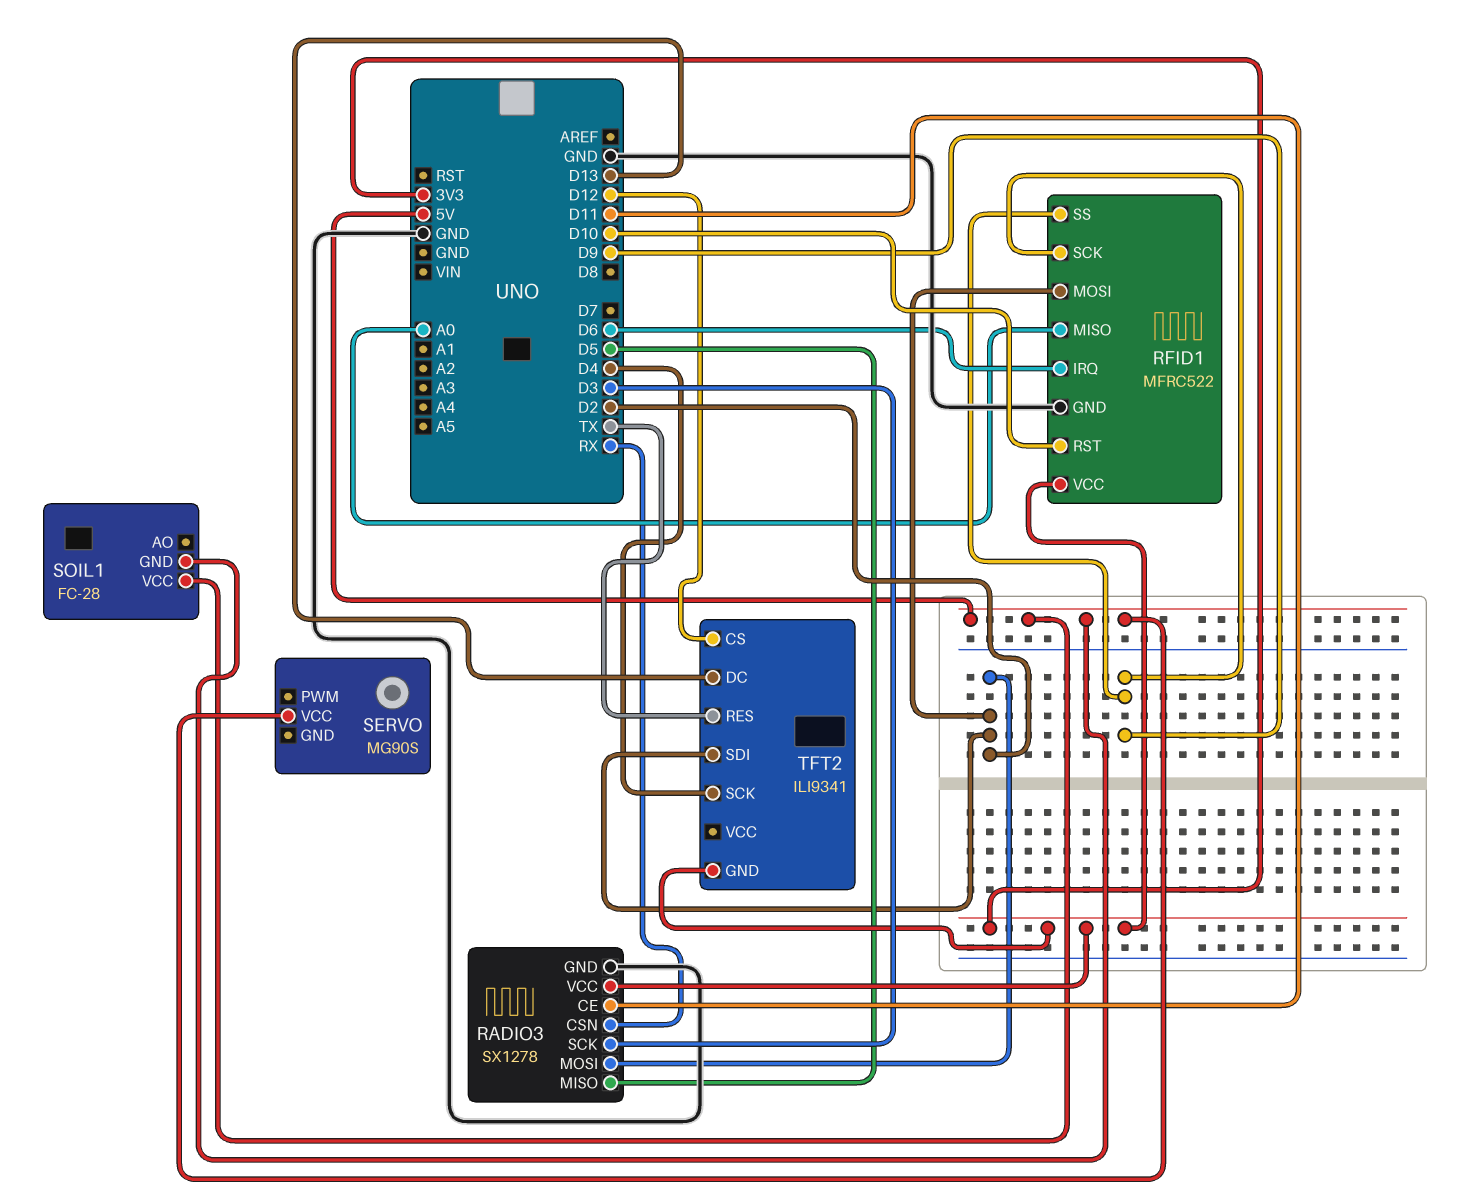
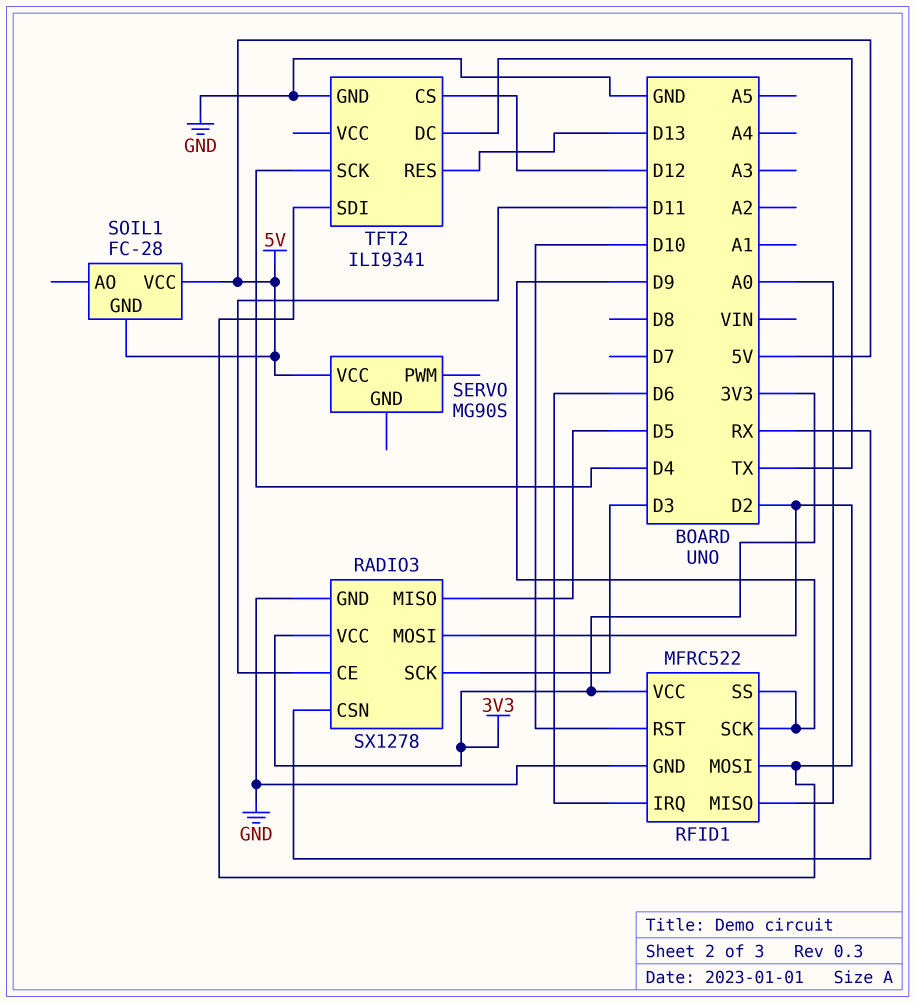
TFT2 pin DC: D13 -> TX
TFT2 pin GND: 3V3 -> GND
TFT2 pin RES: TX -> D13

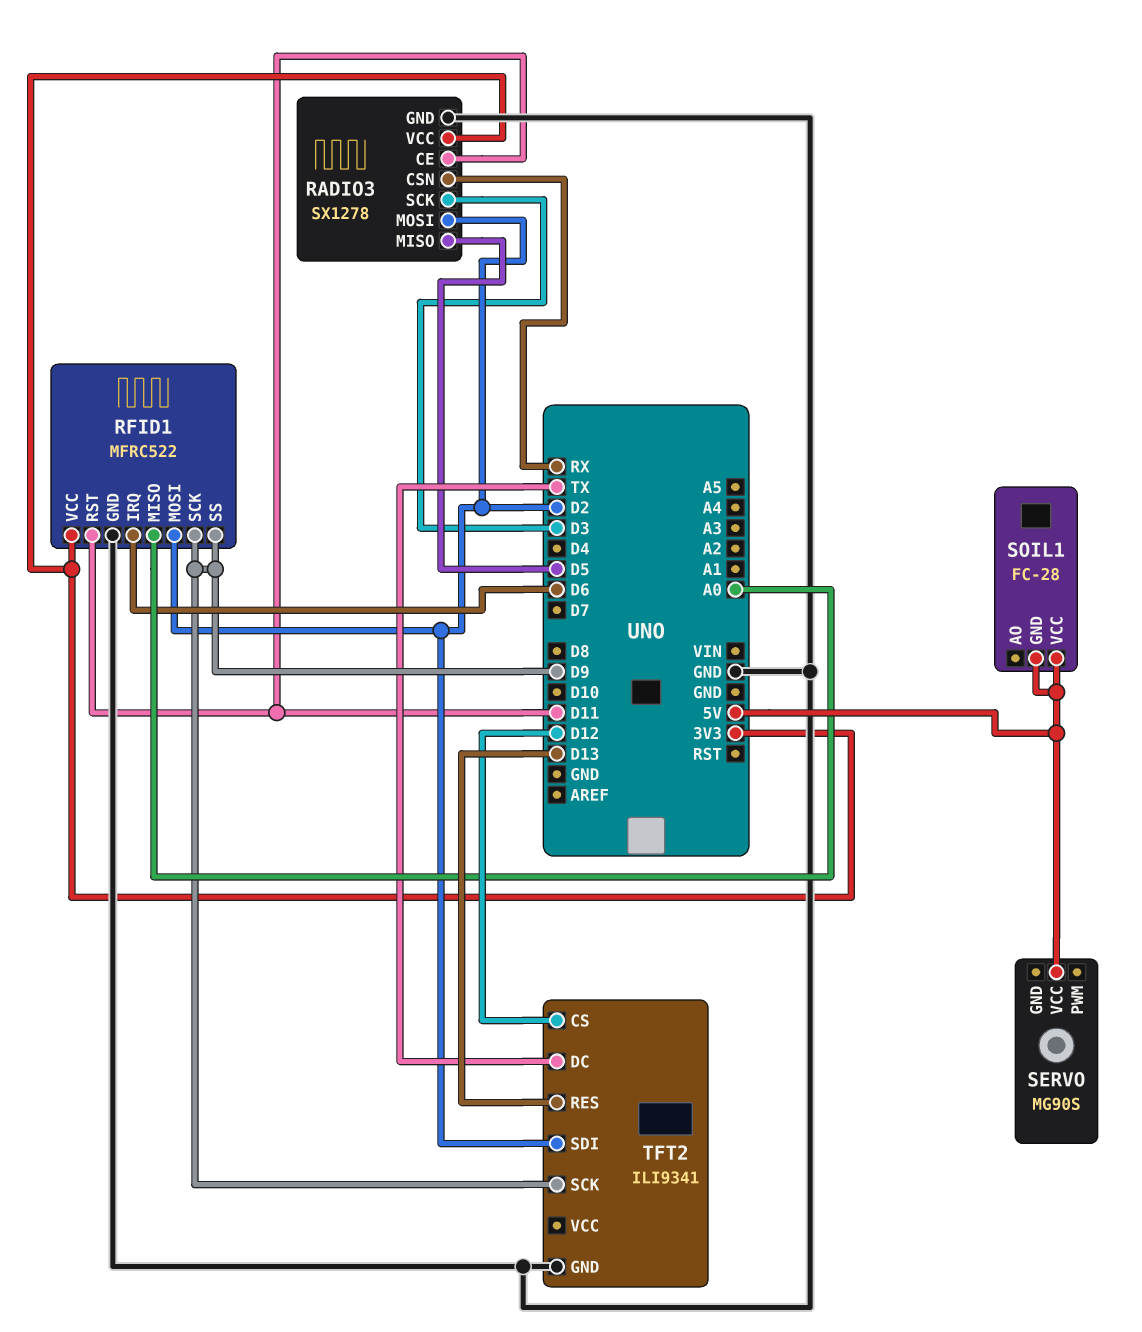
RFID1 pin RST: D10 -> D11
TFT2 pin SCK: D4 -> D9

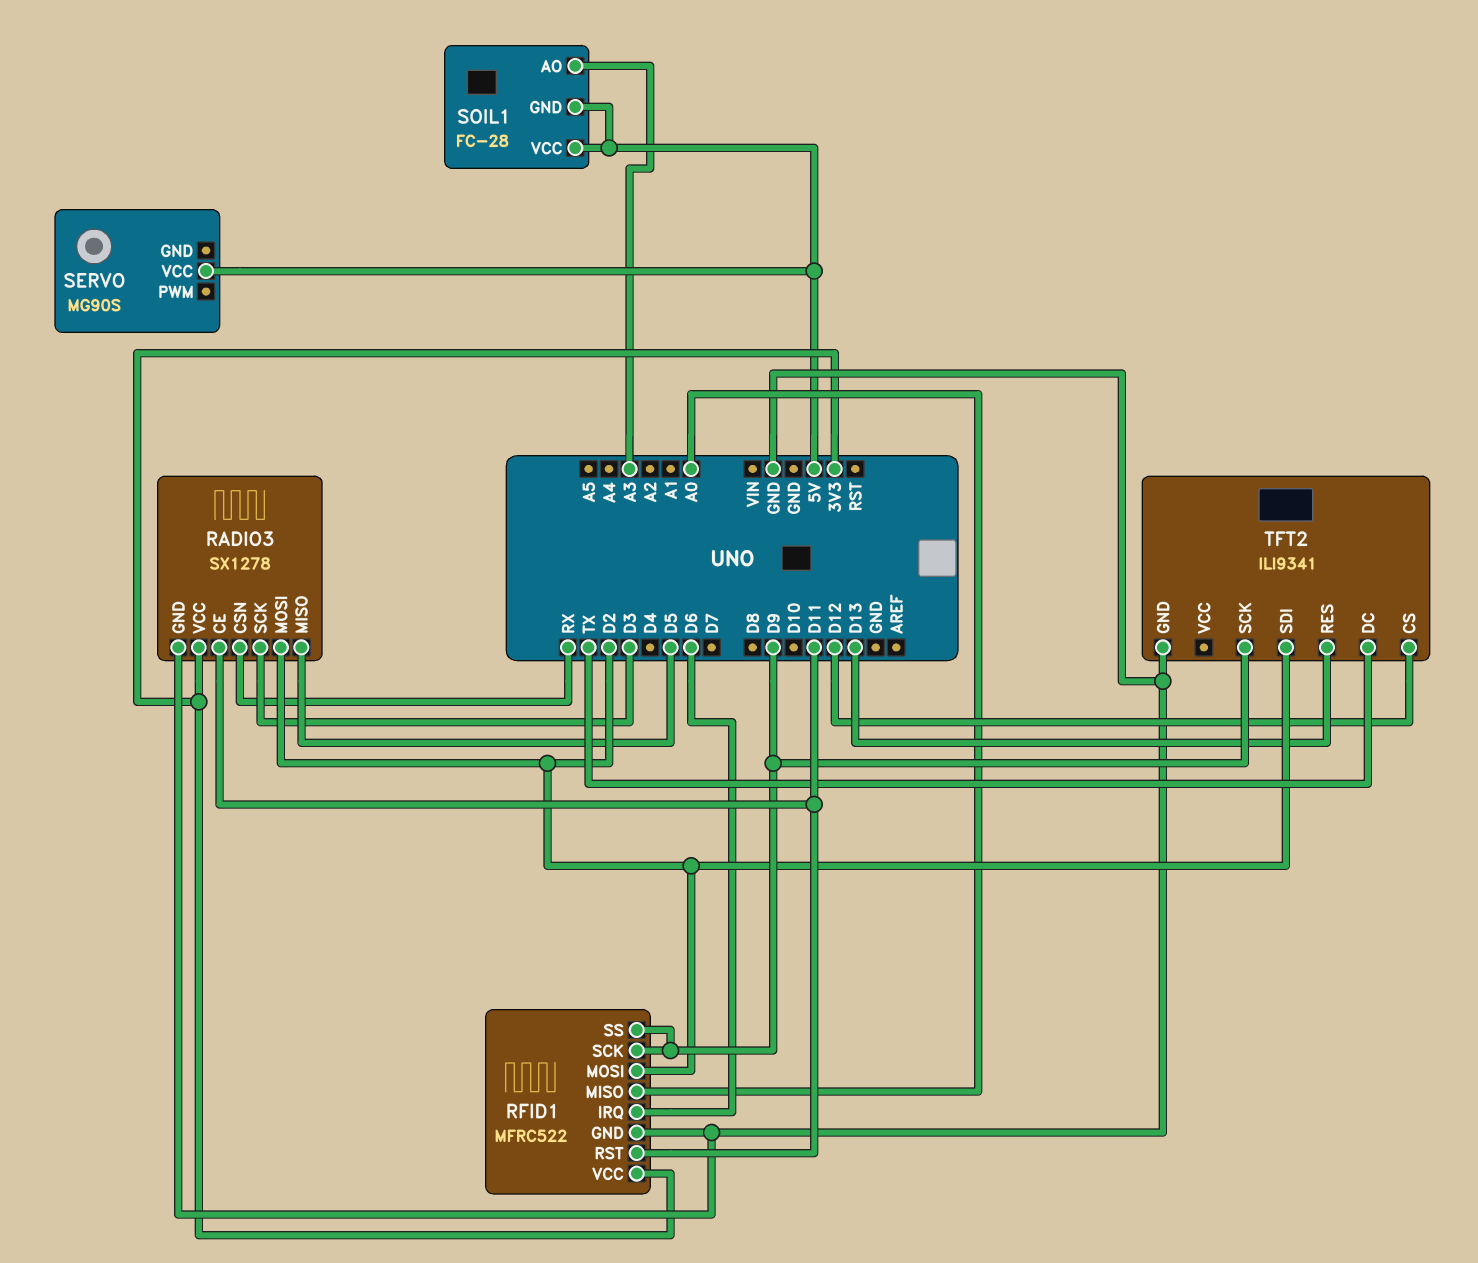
SOIL1 pin AO: none -> A3

